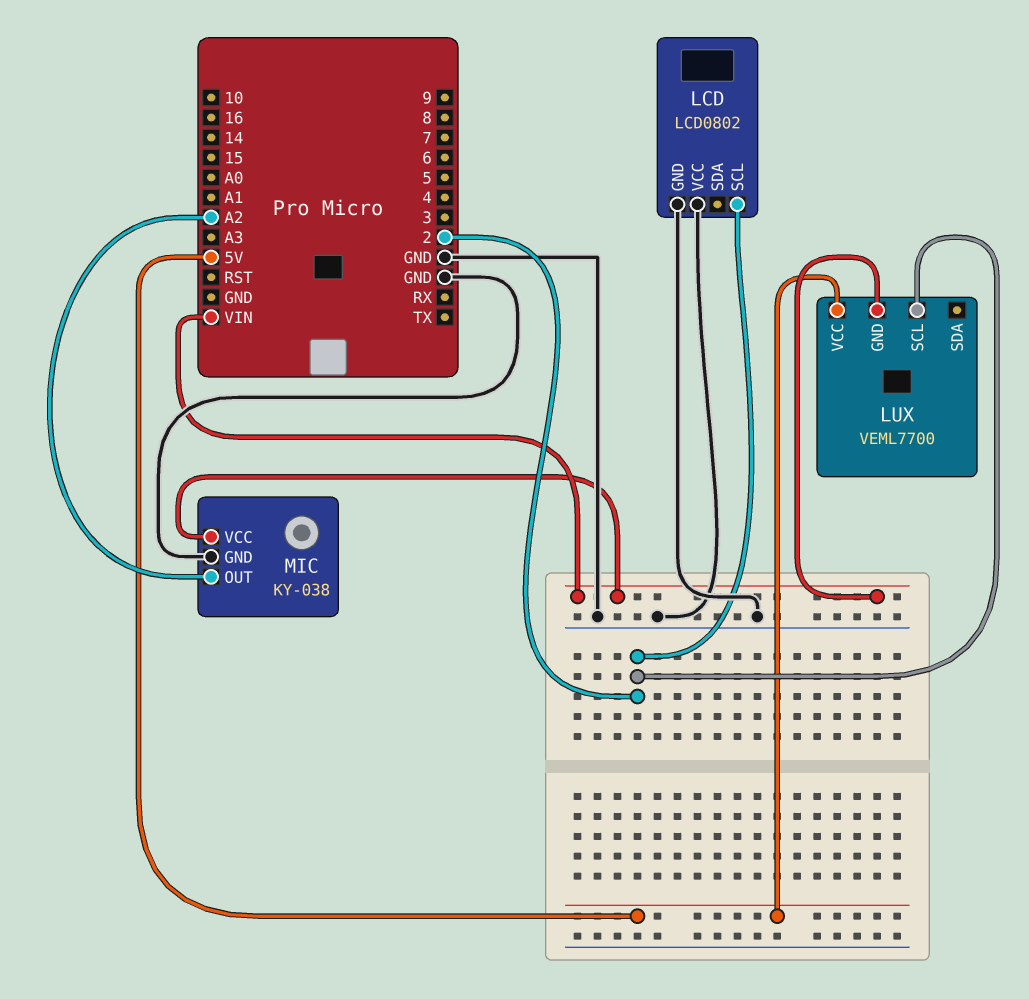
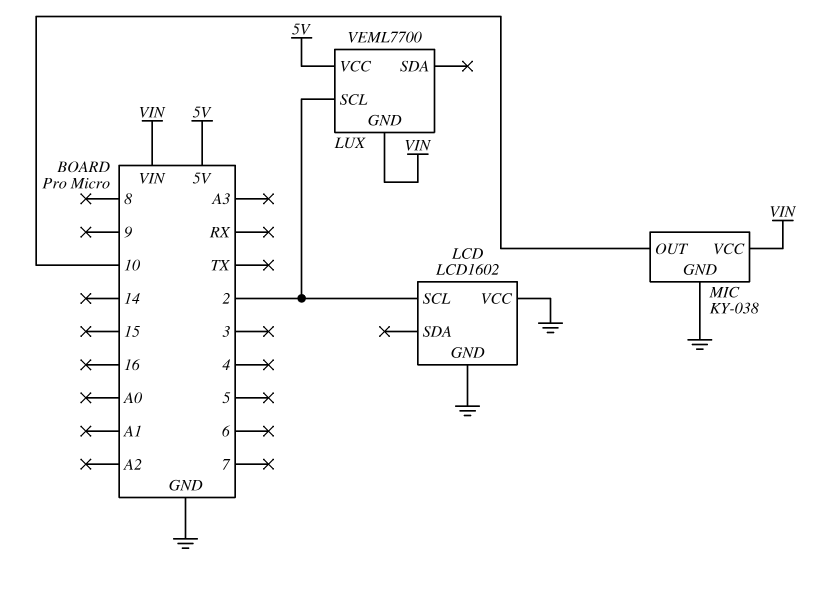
LCD: LCD0802 -> LCD1602
MIC pin OUT: A2 -> 10

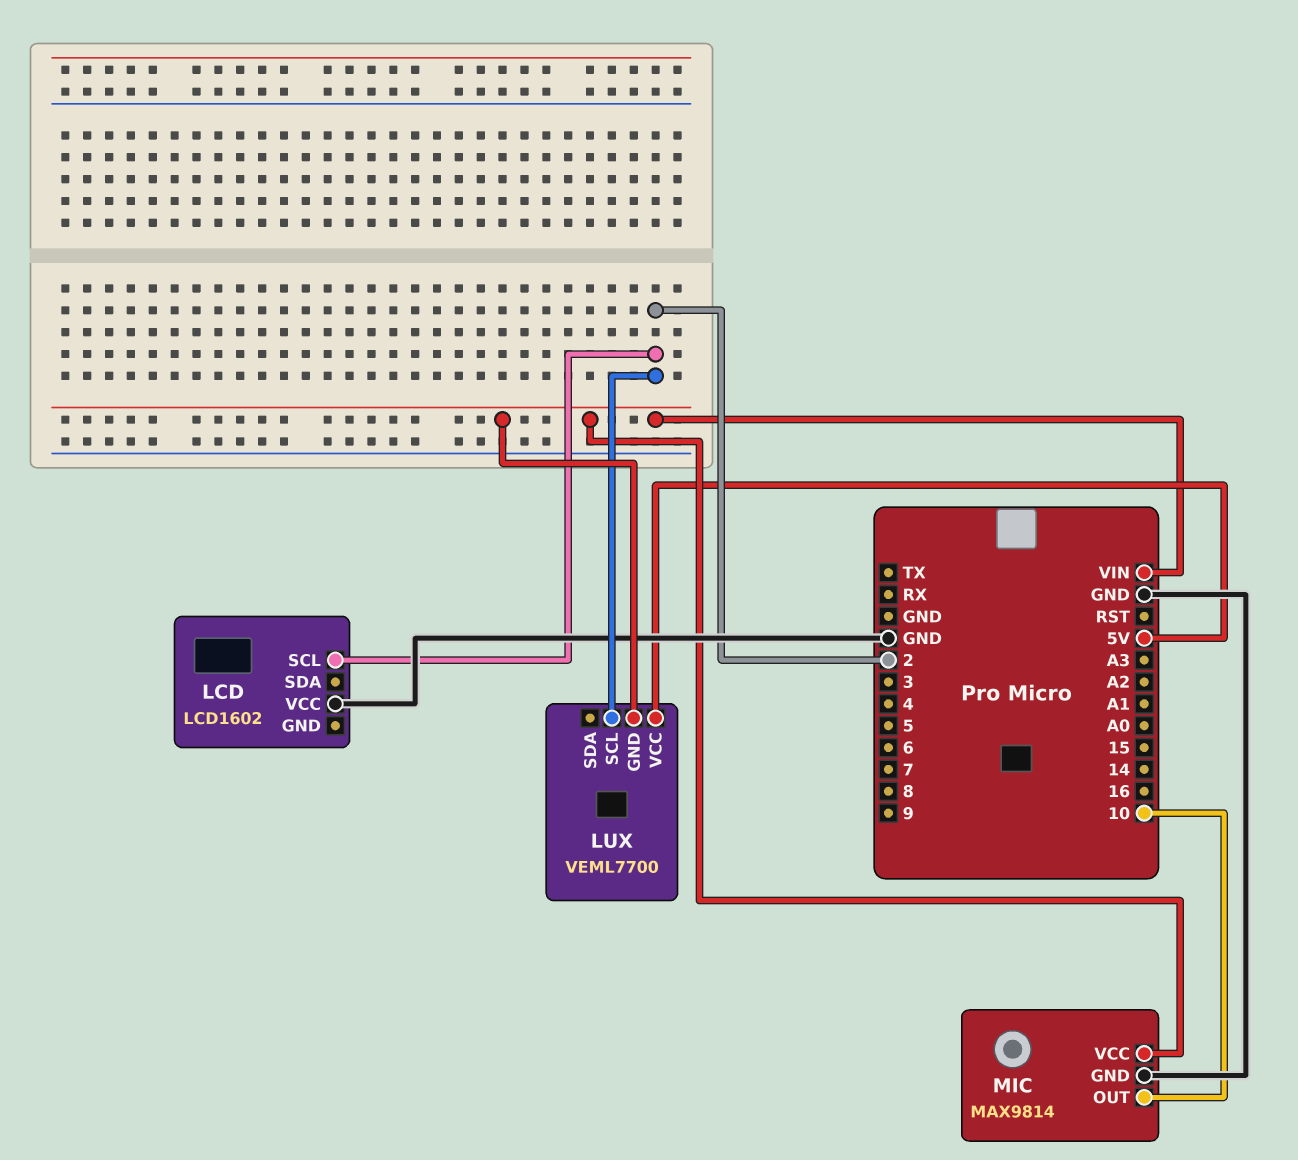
LCD pin GND: GND -> none
MIC: KY-038 -> MAX9814

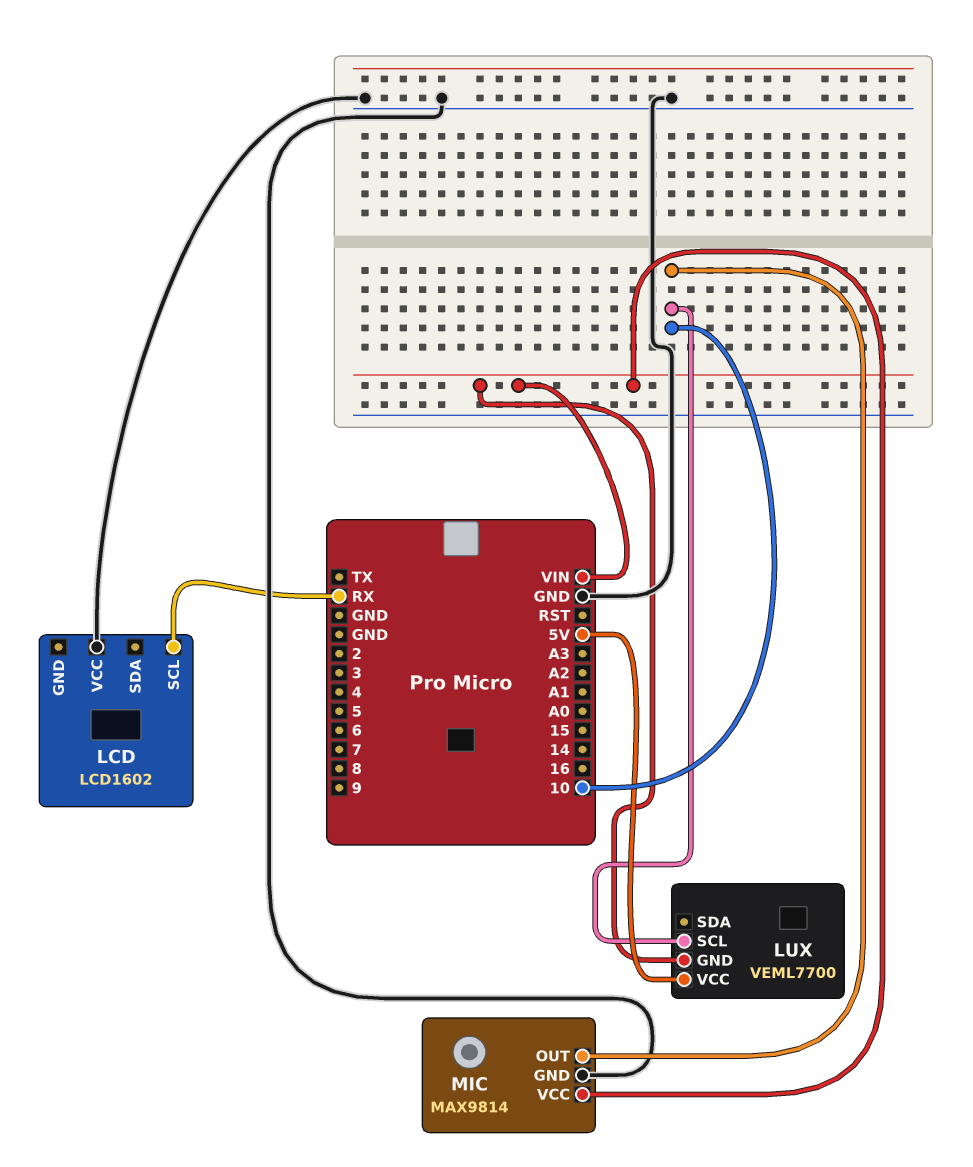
LCD pin SCL: 2 -> RX
LUX pin SCL: 2 -> 10

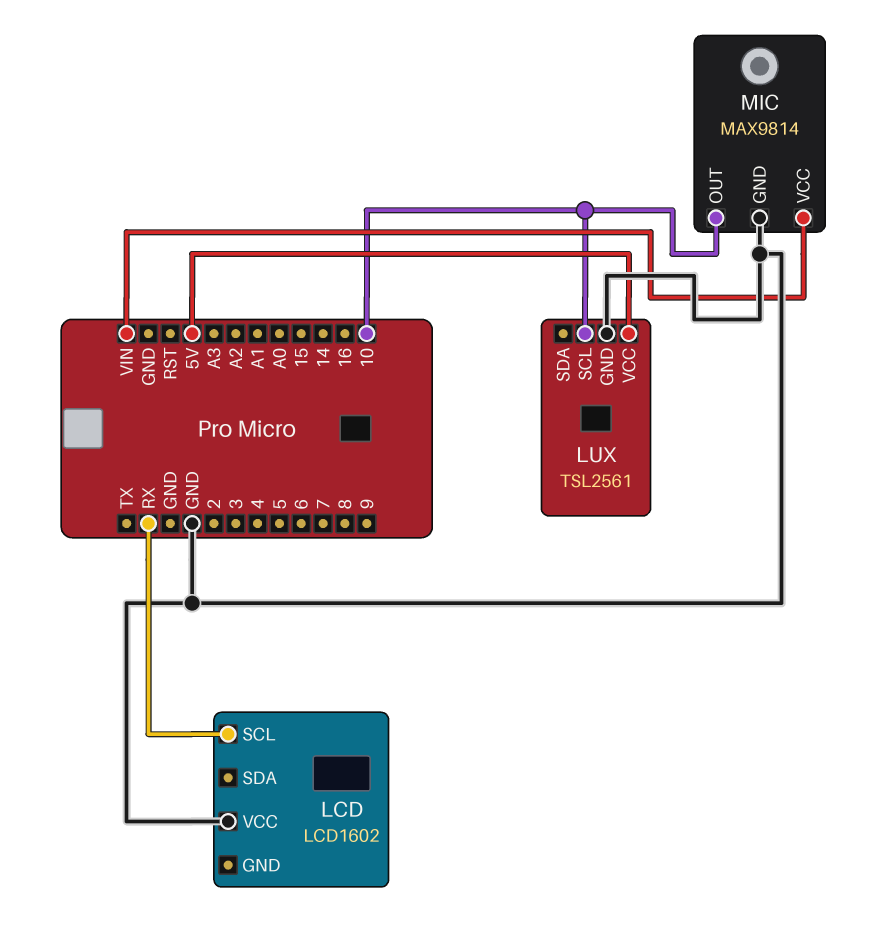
LUX: VEML7700 -> TSL2561
LUX pin GND: VIN -> GND

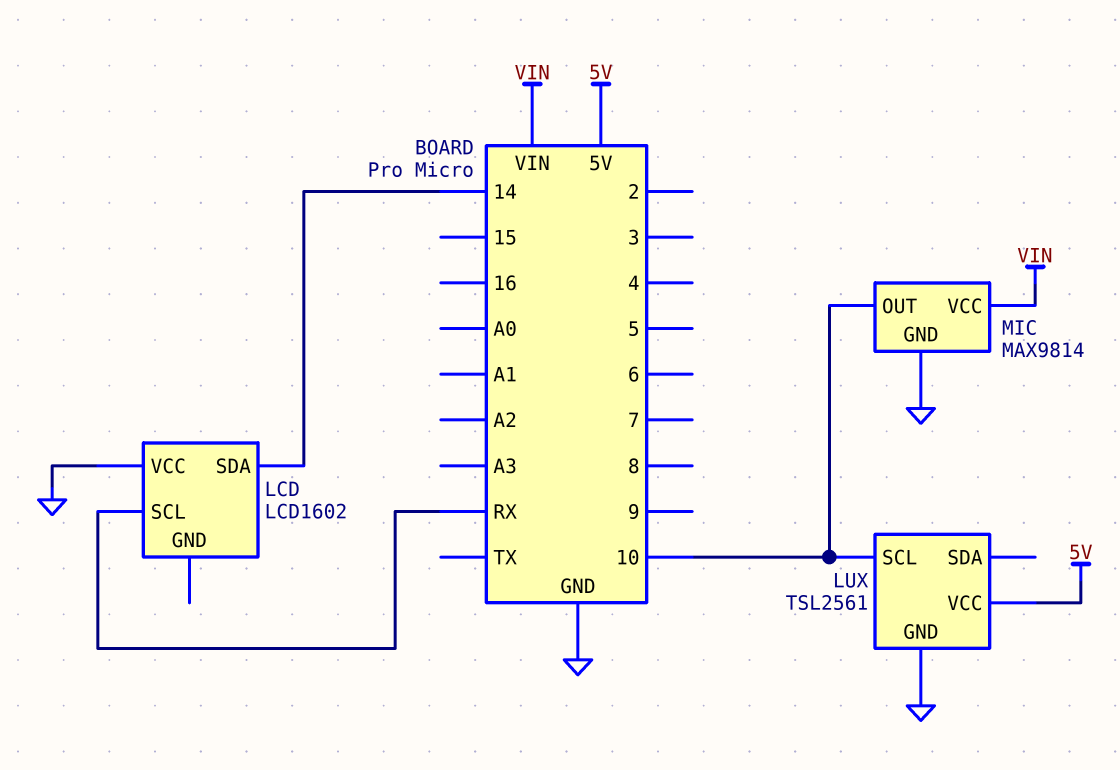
LCD pin SDA: none -> 14

